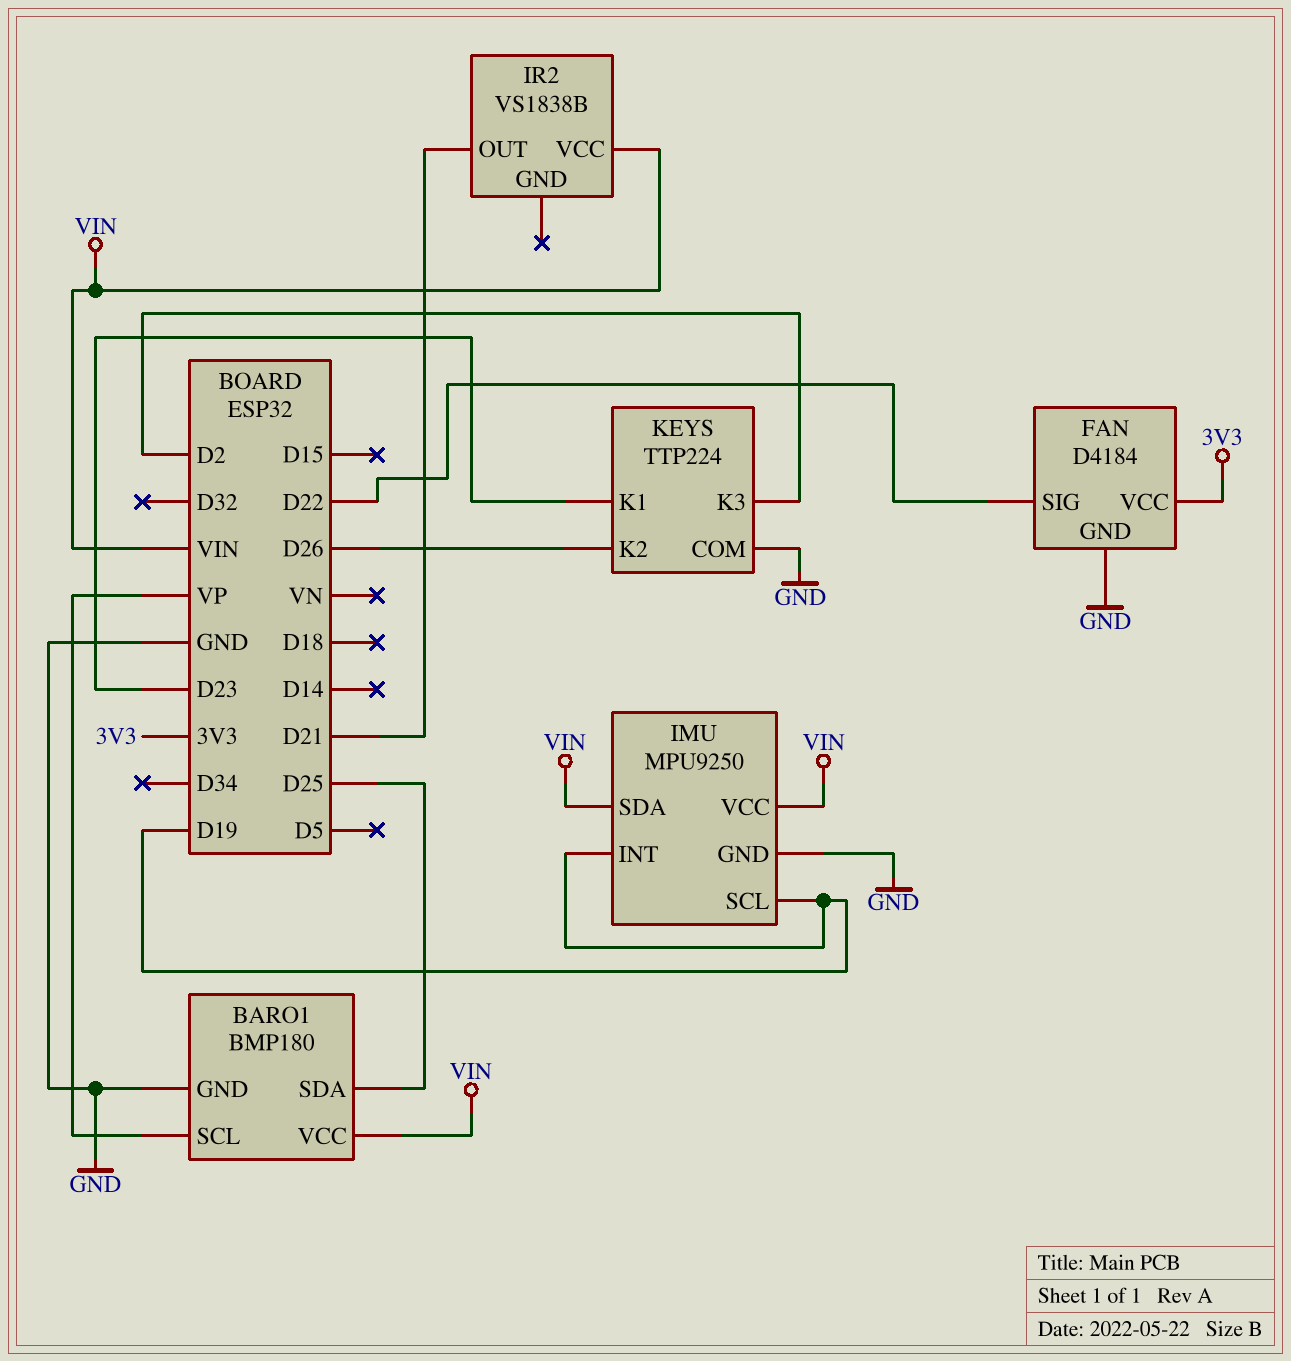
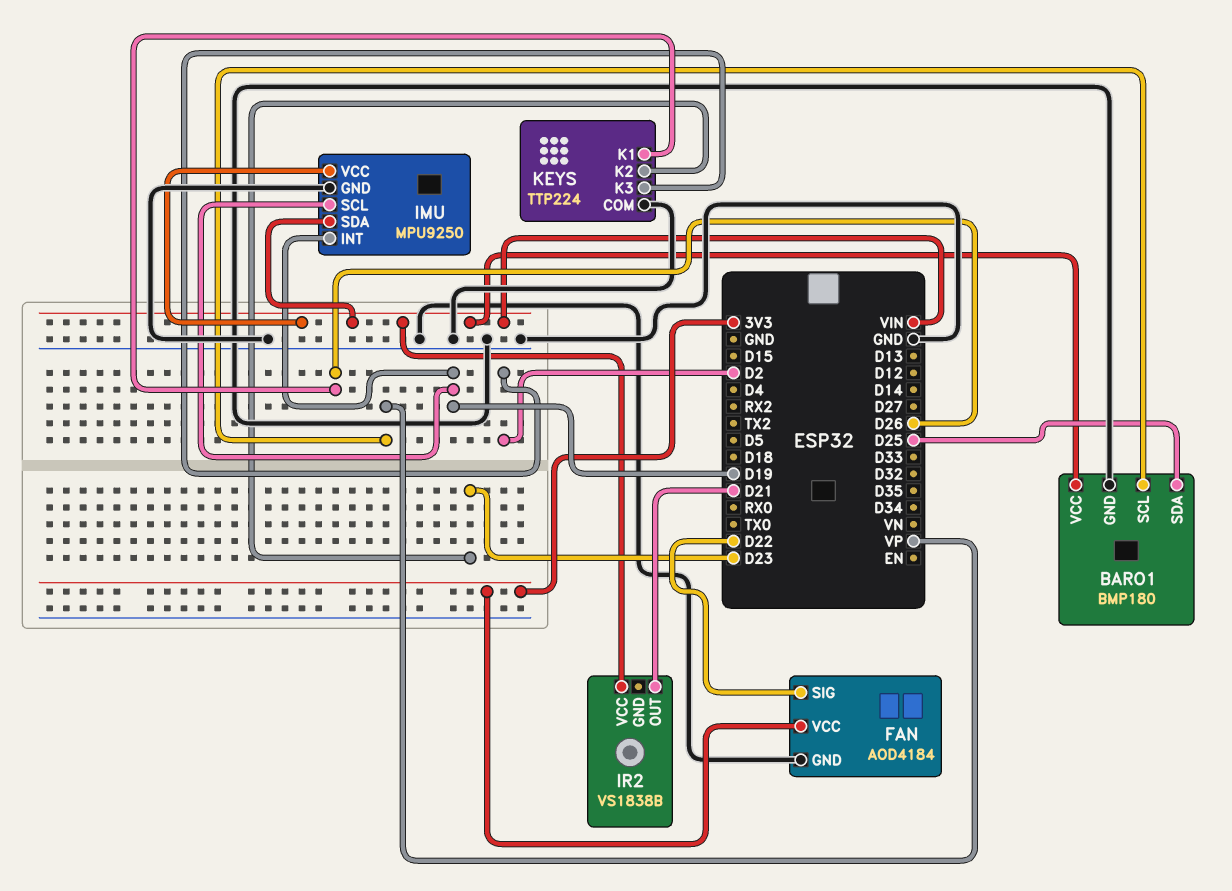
FAN: D4184 -> AOD4184
KEYS pin K1: D23 -> D26
KEYS pin K2: D26 -> D23

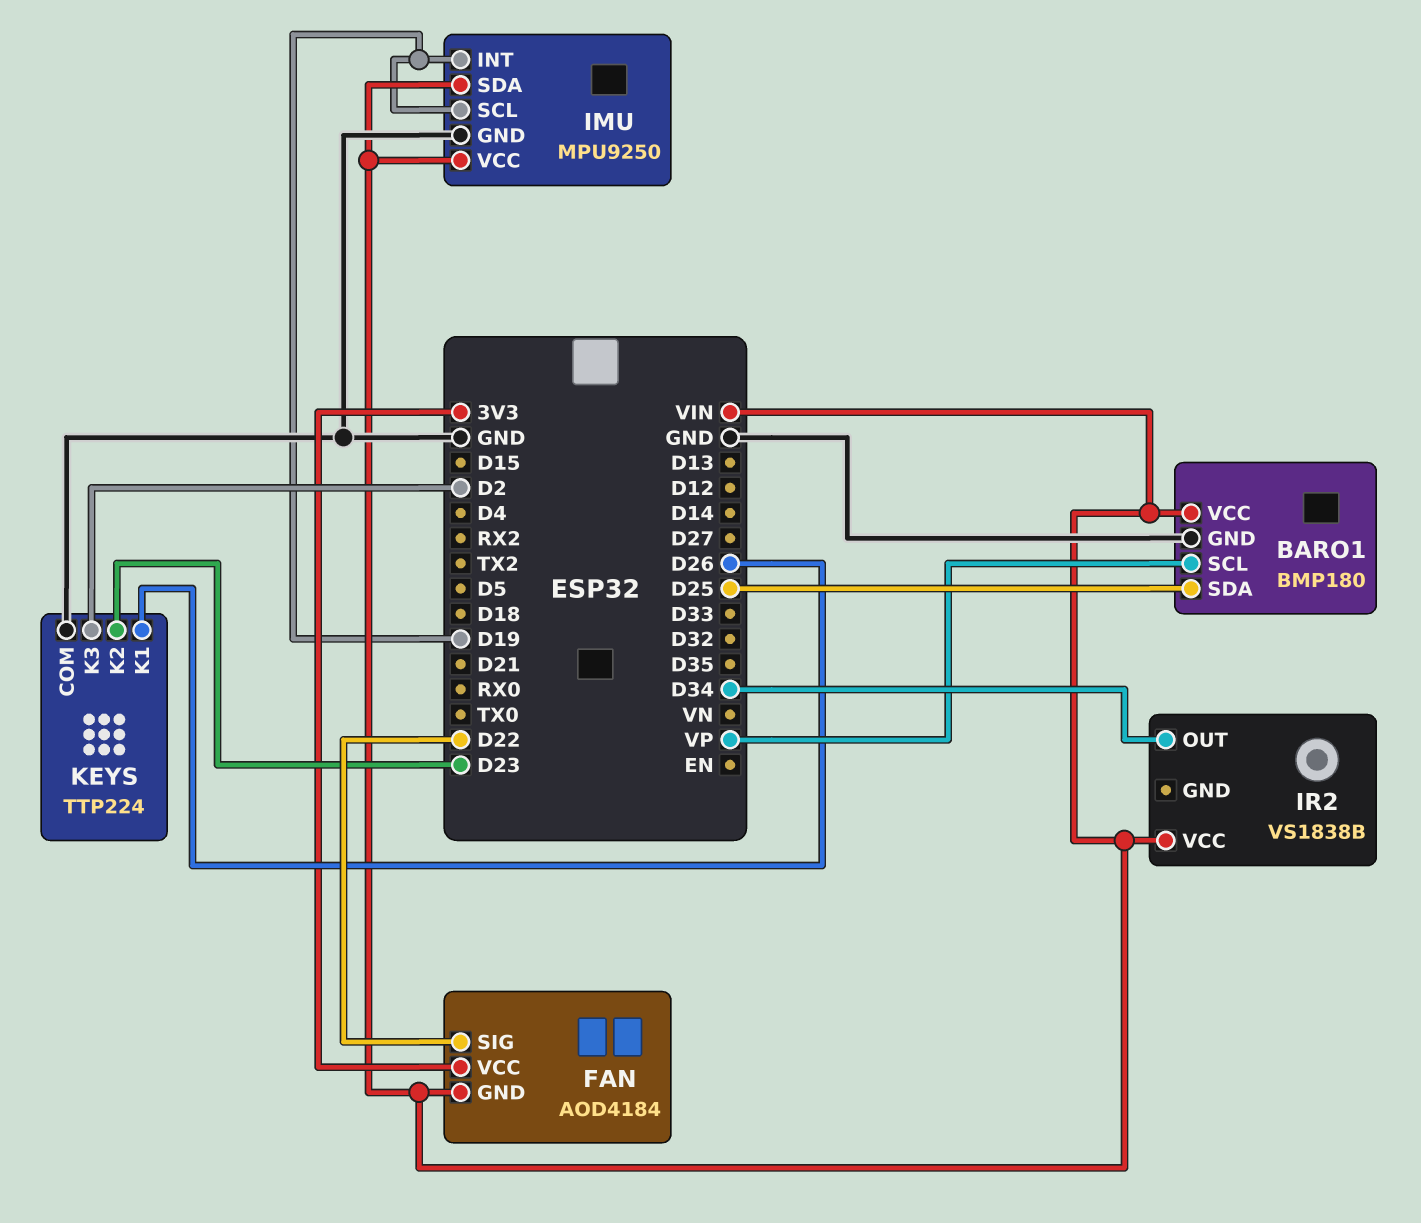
FAN pin GND: GND -> VIN
IR2 pin OUT: D21 -> D34

